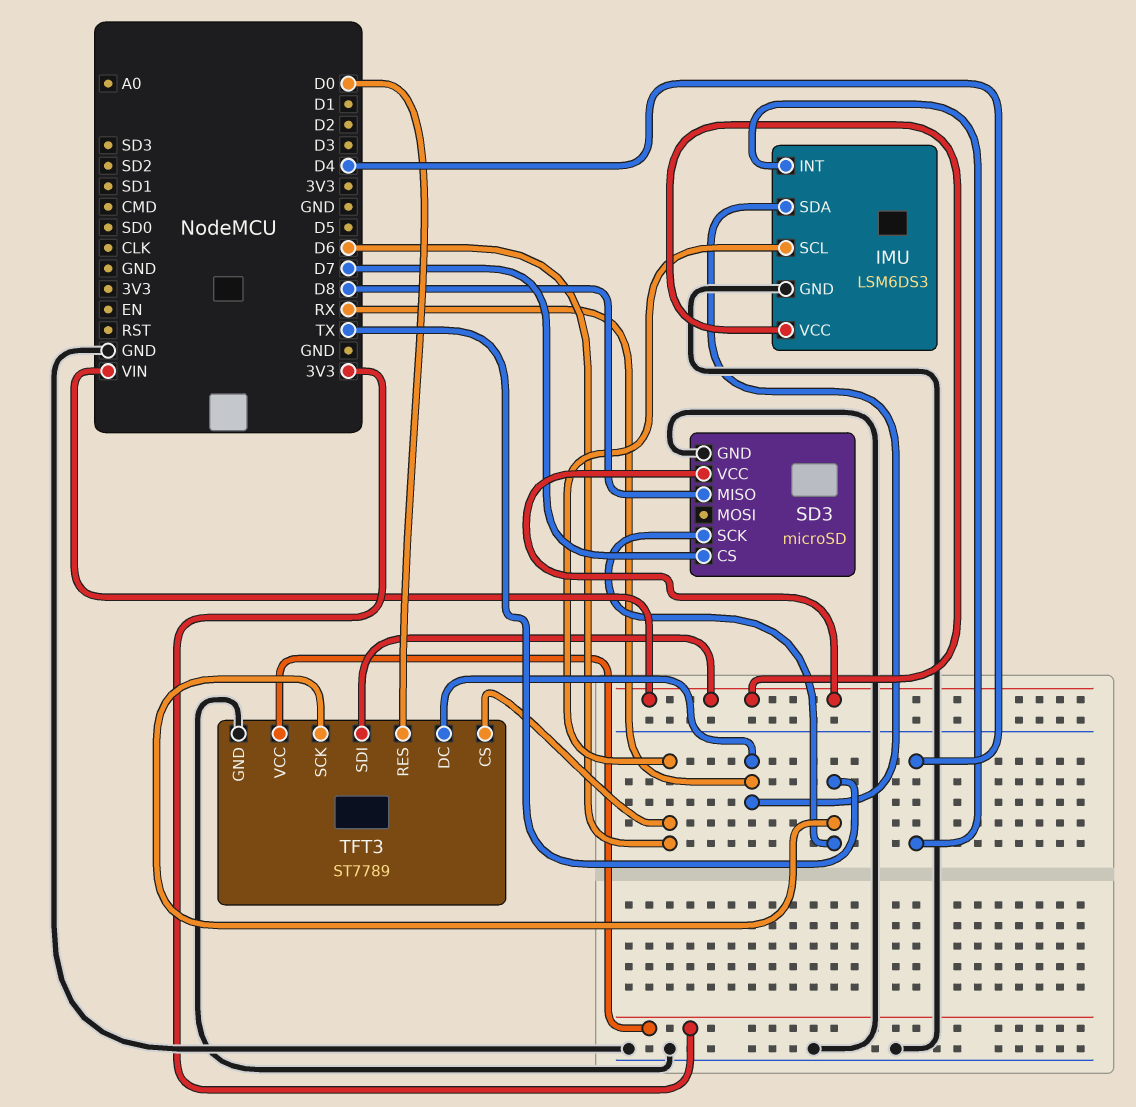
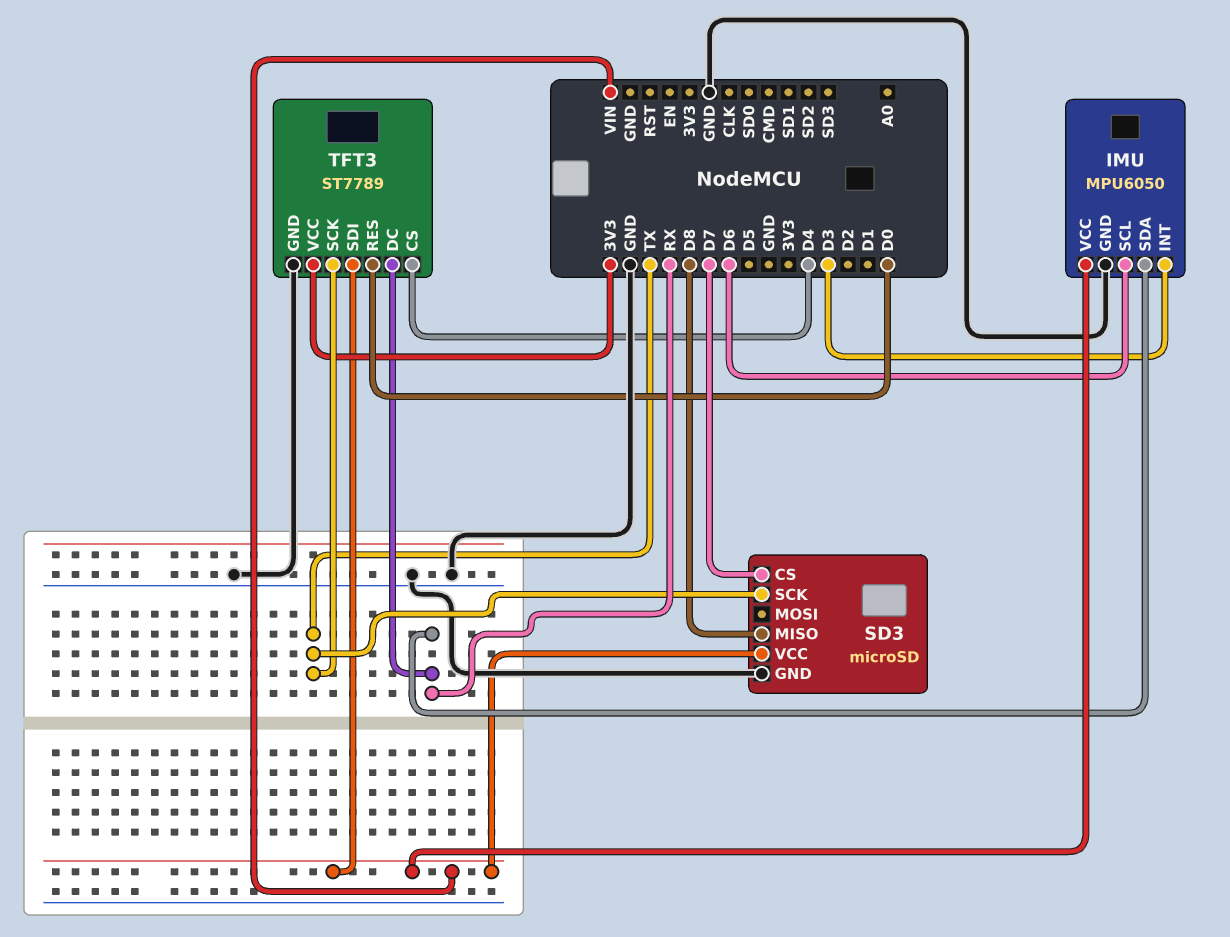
IMU: LSM6DS3 -> MPU6050
IMU pin INT: D4 -> D3
TFT3 pin CS: D6 -> D4

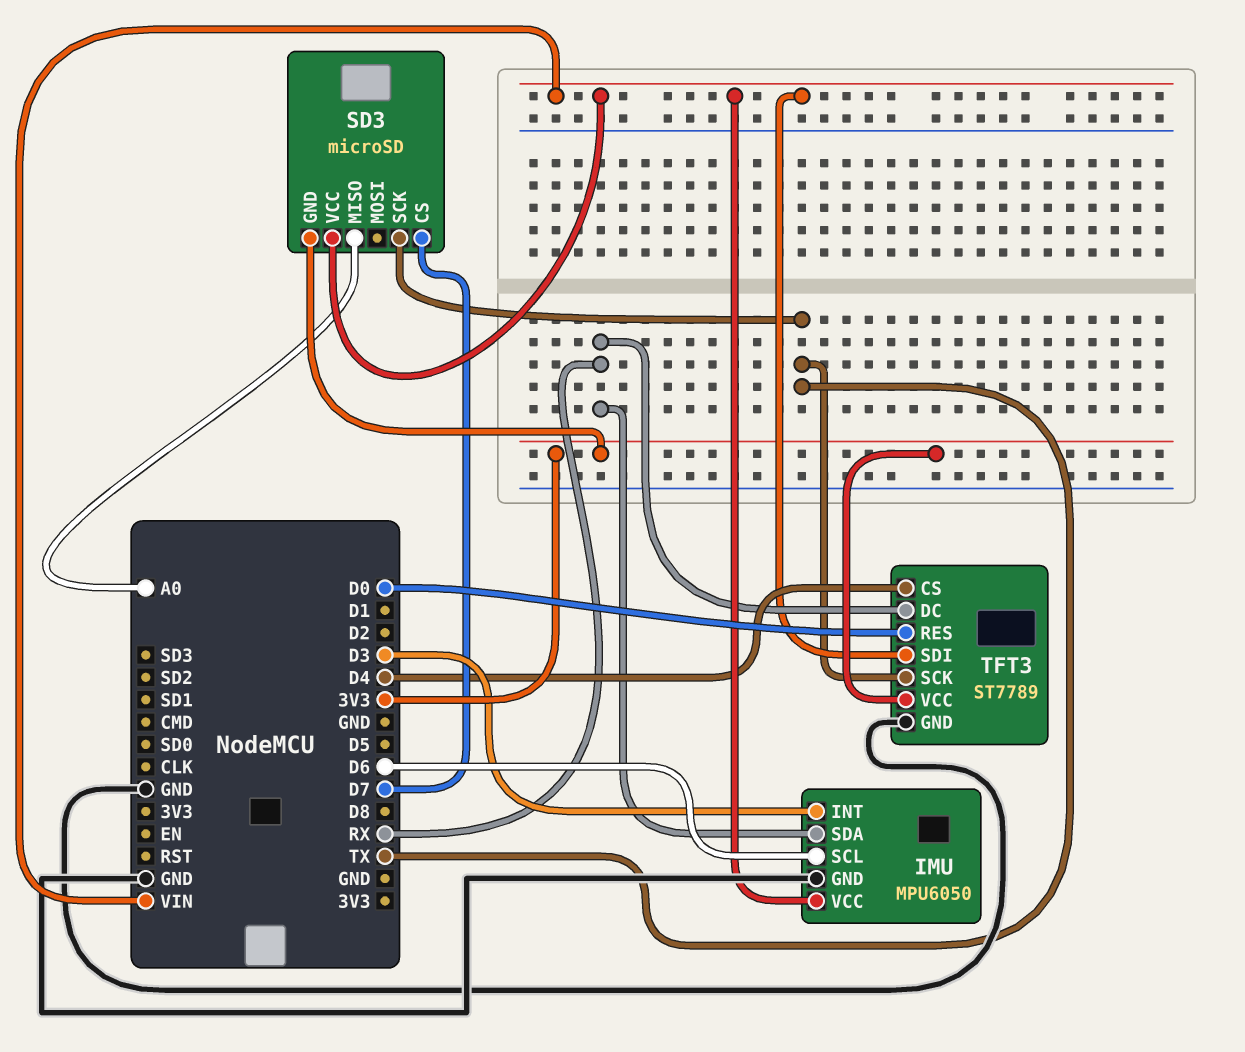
SD3 pin GND: GND -> 3V3
SD3 pin MISO: D8 -> A0

